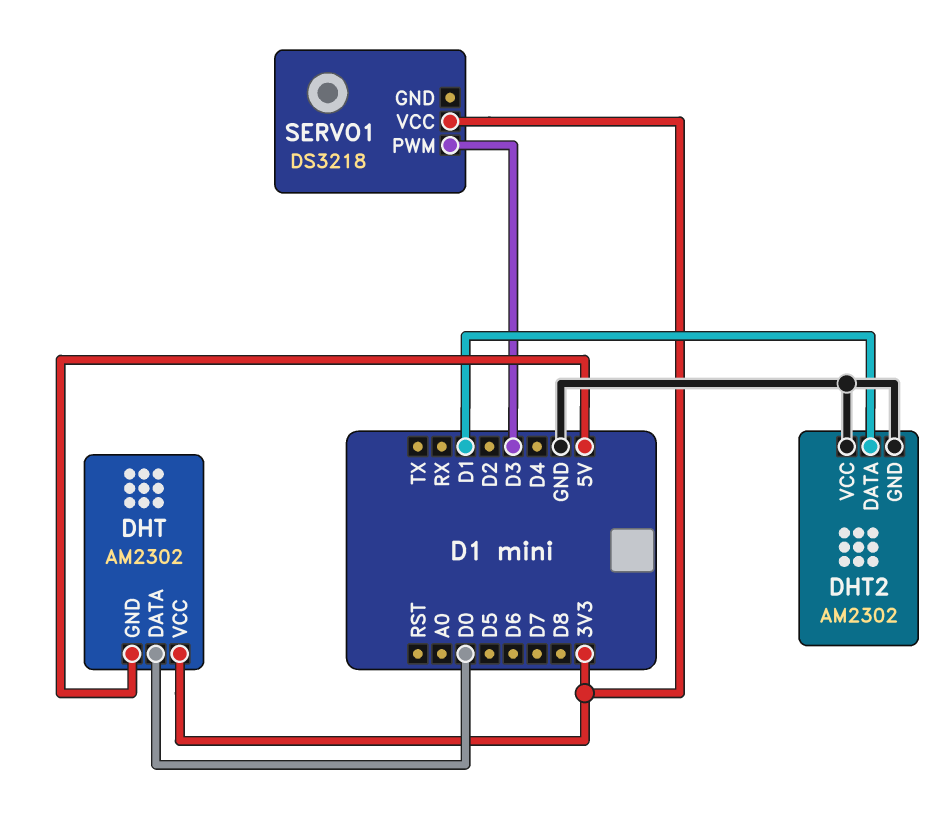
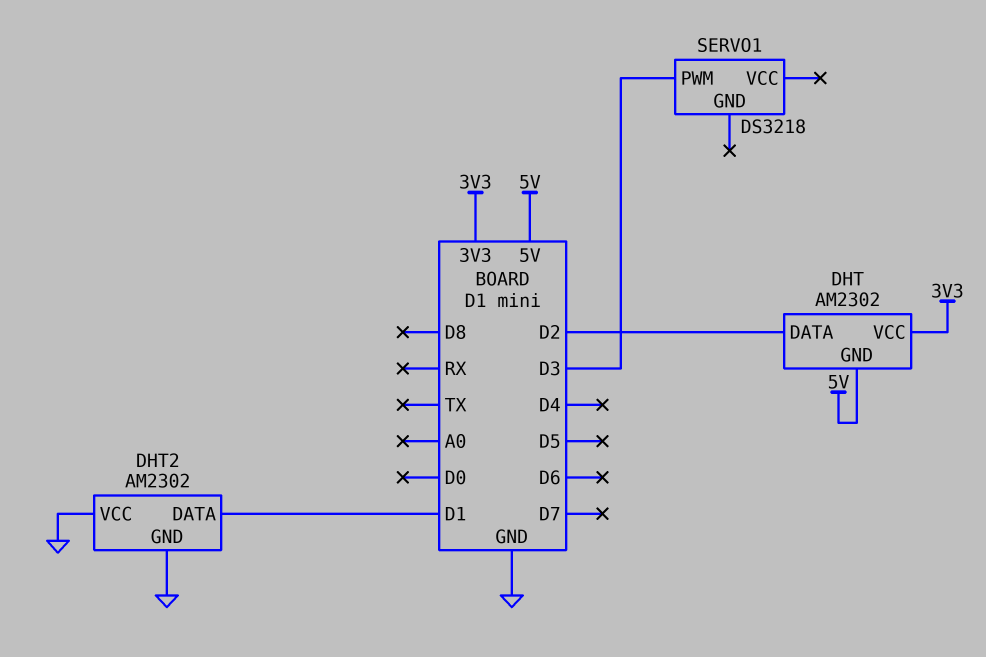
DHT pin DATA: D0 -> D2
SERVO1 pin VCC: 3V3 -> none

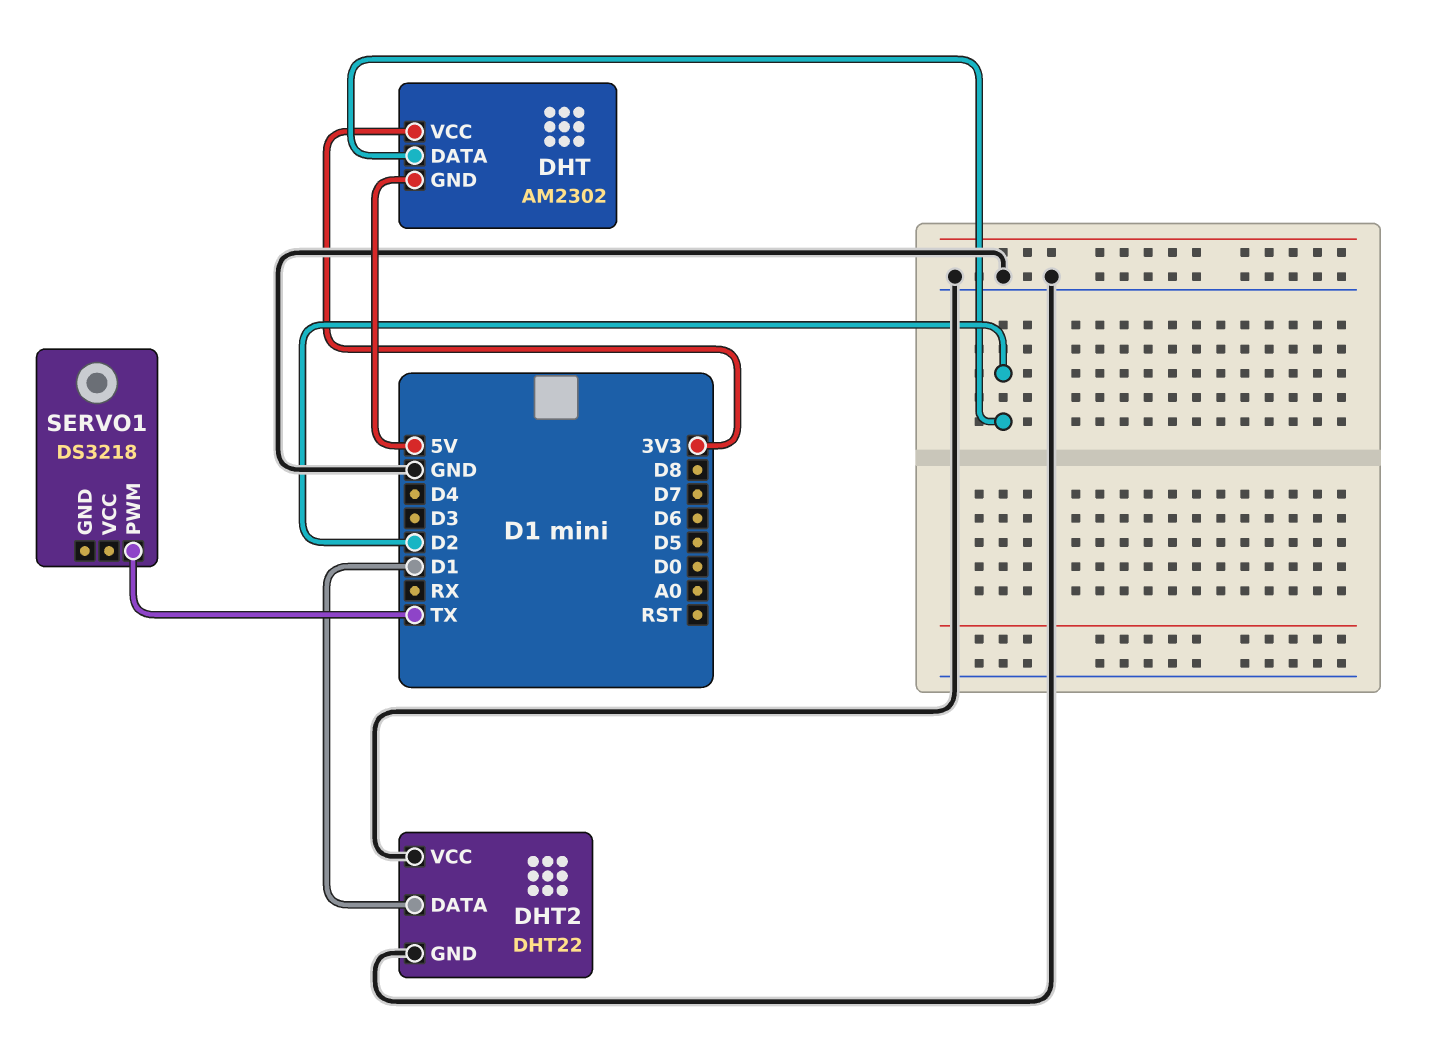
DHT2: AM2302 -> DHT22
SERVO1 pin PWM: D3 -> TX

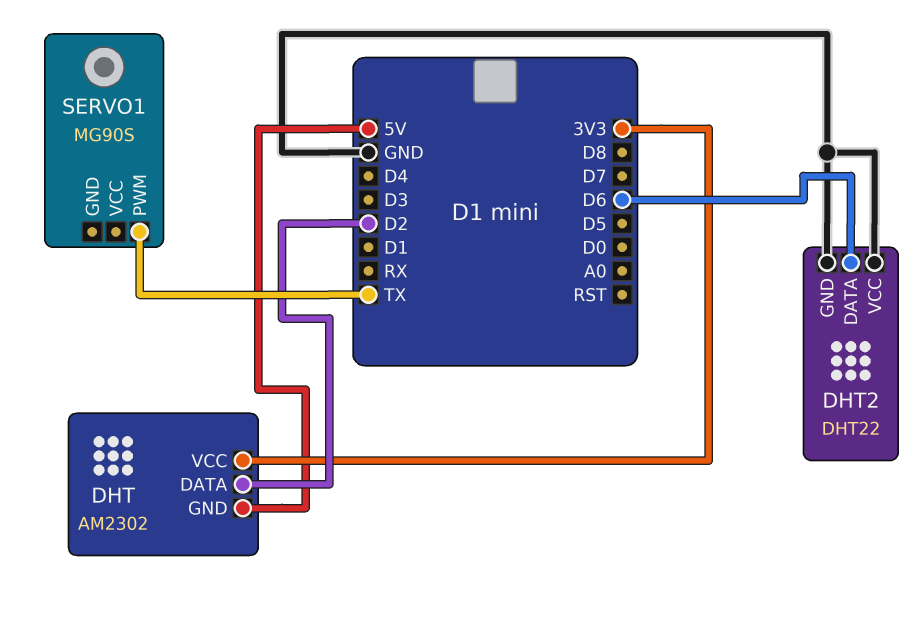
DHT2 pin DATA: D1 -> D6
SERVO1: DS3218 -> MG90S

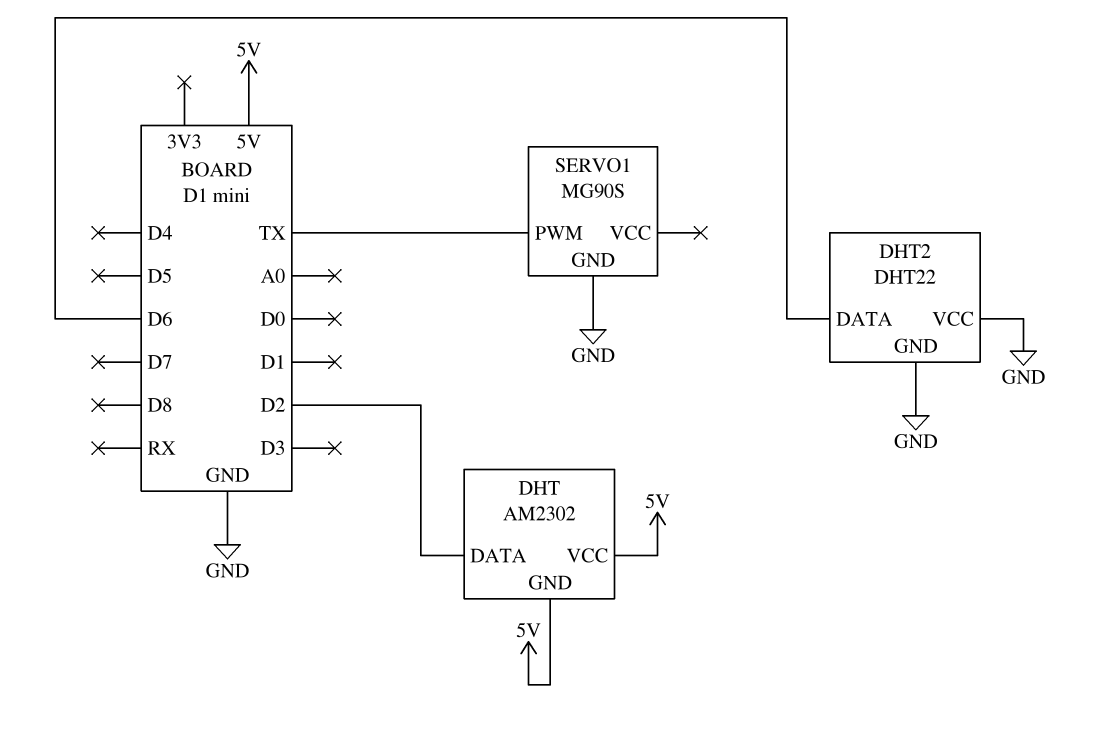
DHT pin VCC: 3V3 -> 5V
SERVO1 pin GND: none -> GND

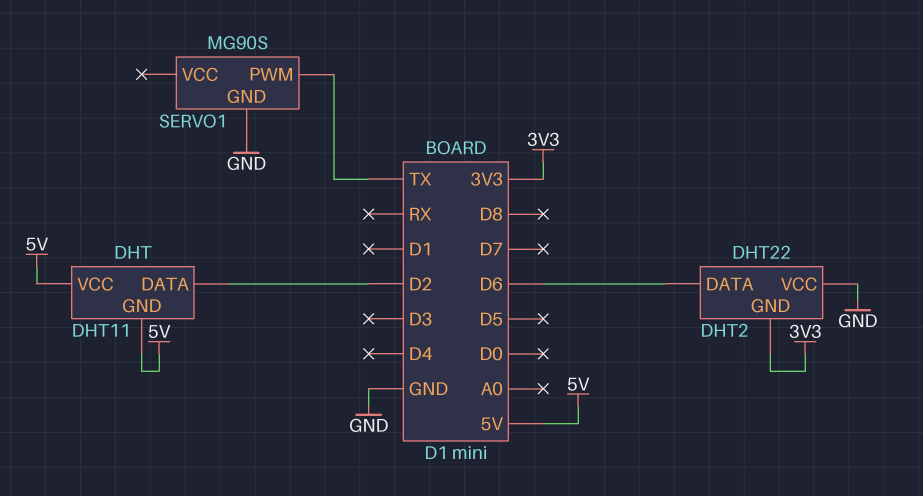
DHT: AM2302 -> DHT11
DHT2 pin GND: GND -> 3V3

